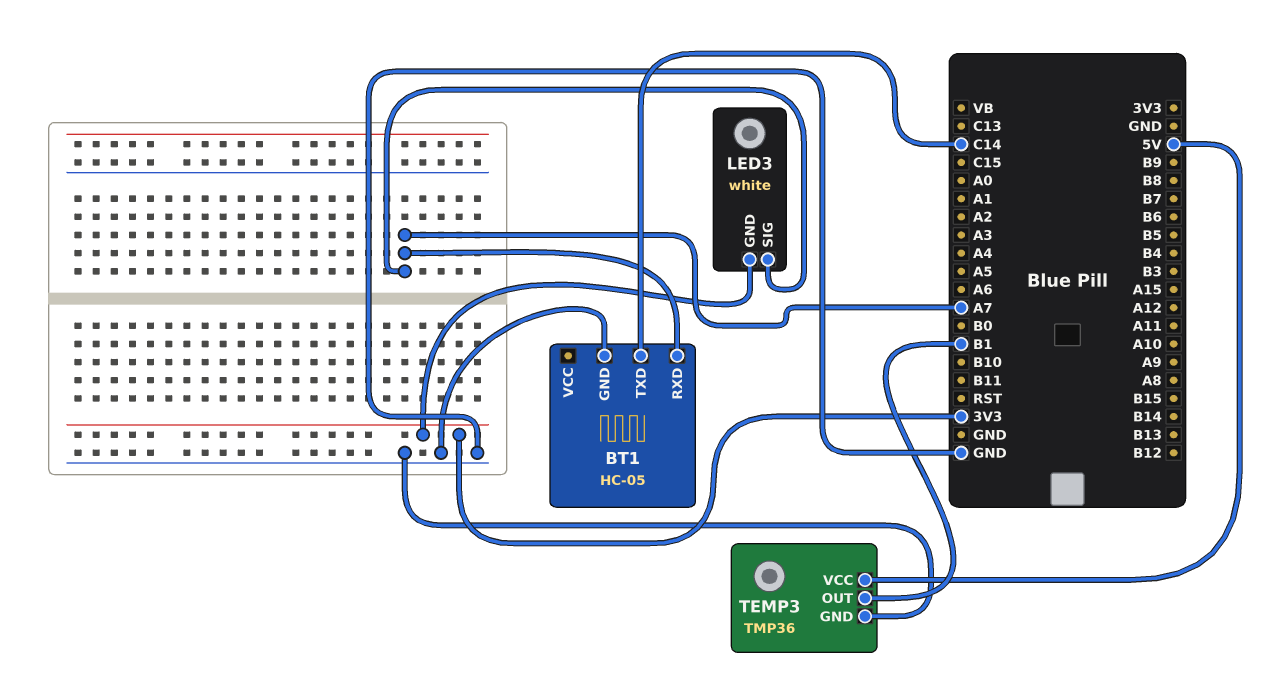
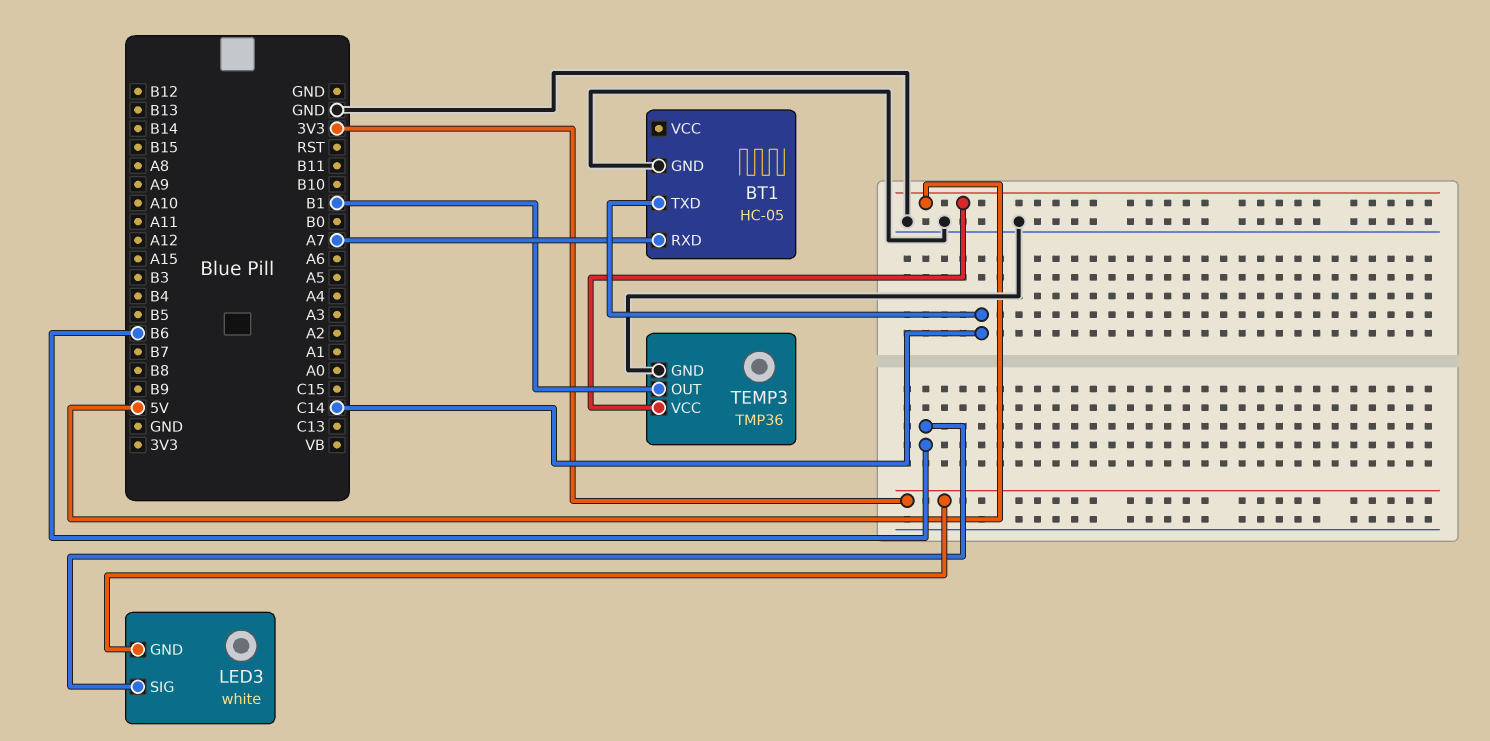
LED3 pin SIG: A7 -> B6

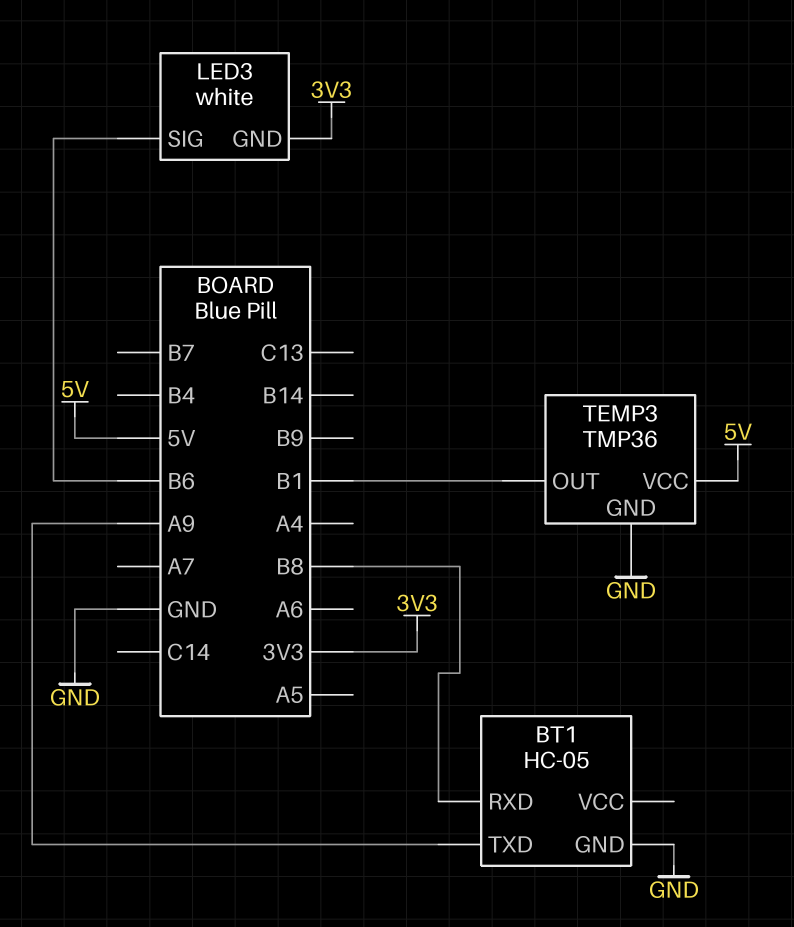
BT1 pin RXD: A7 -> B8
BT1 pin TXD: C14 -> A9

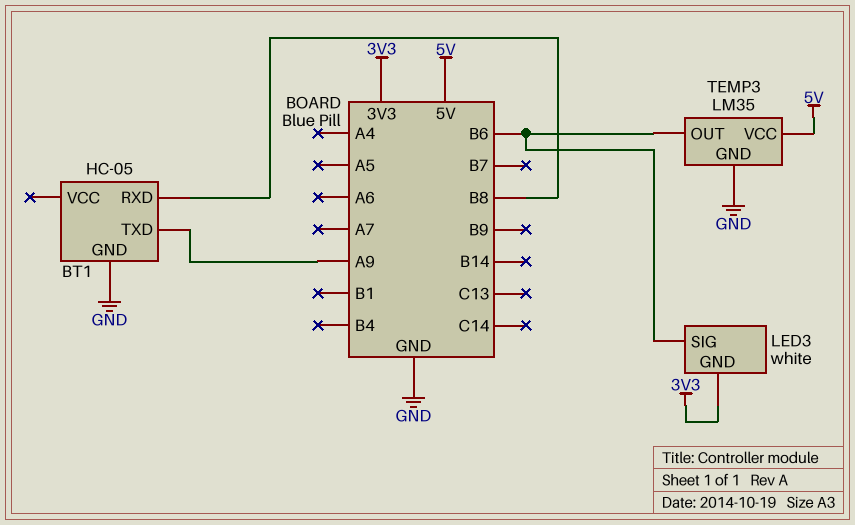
TEMP3: TMP36 -> LM35
TEMP3 pin OUT: B1 -> B6

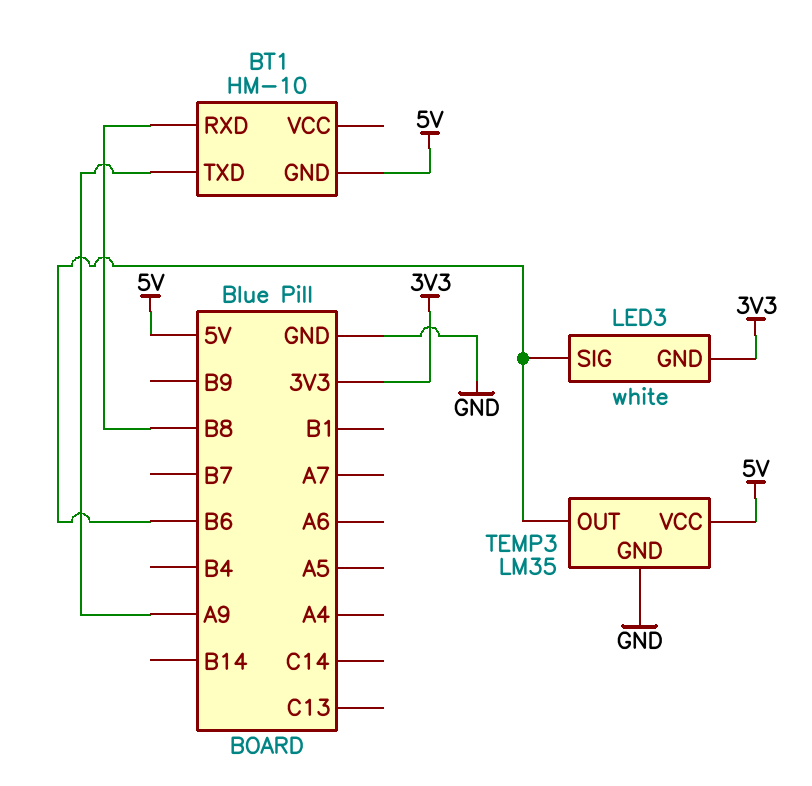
BT1: HC-05 -> HM-10
BT1 pin GND: GND -> 5V

